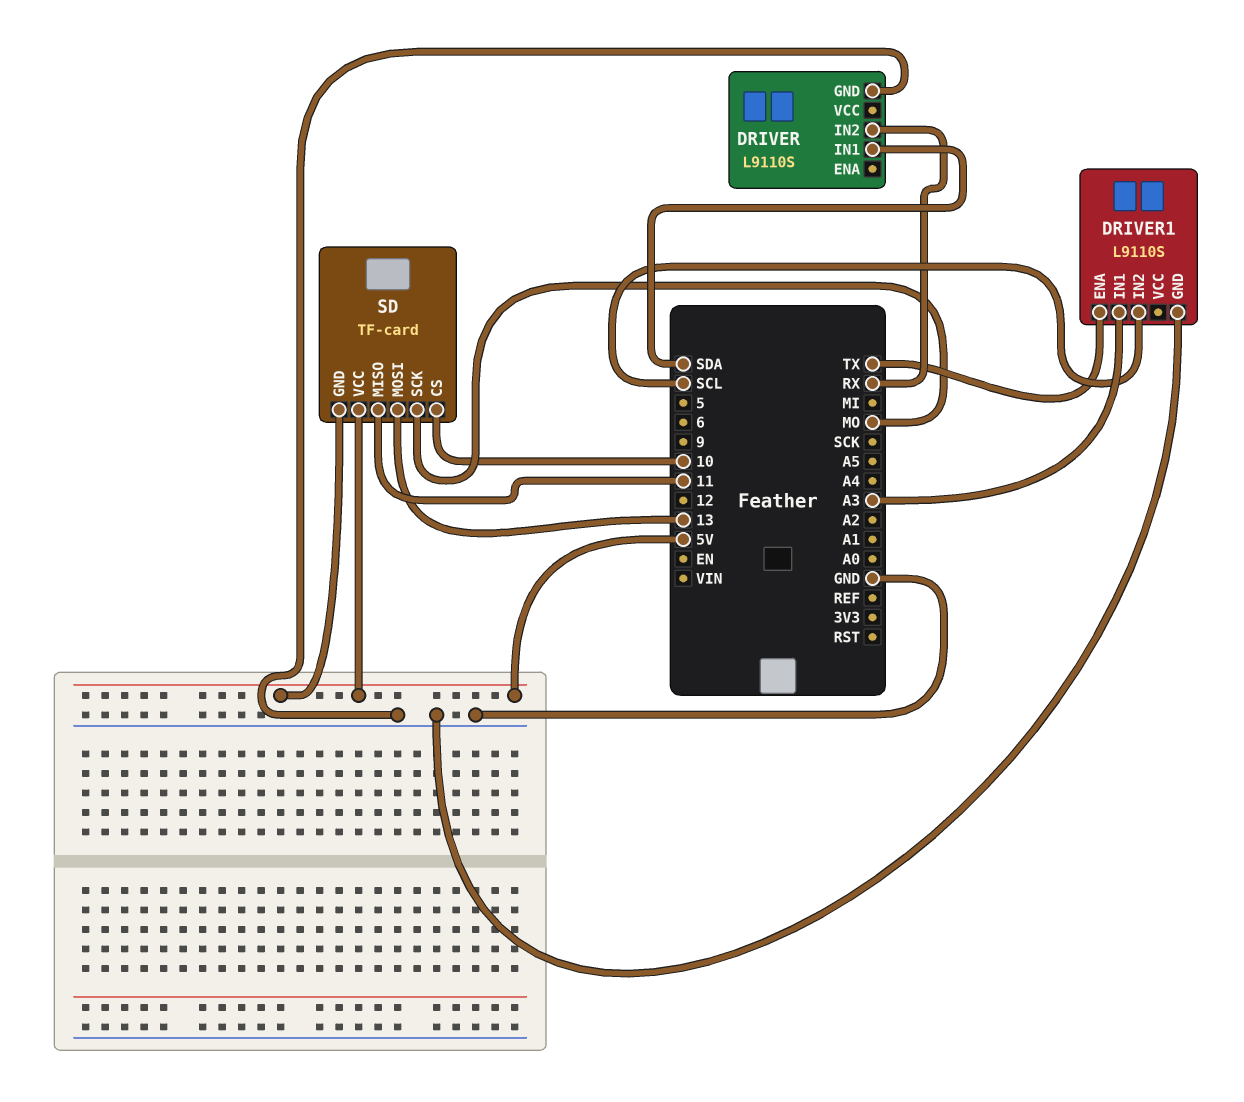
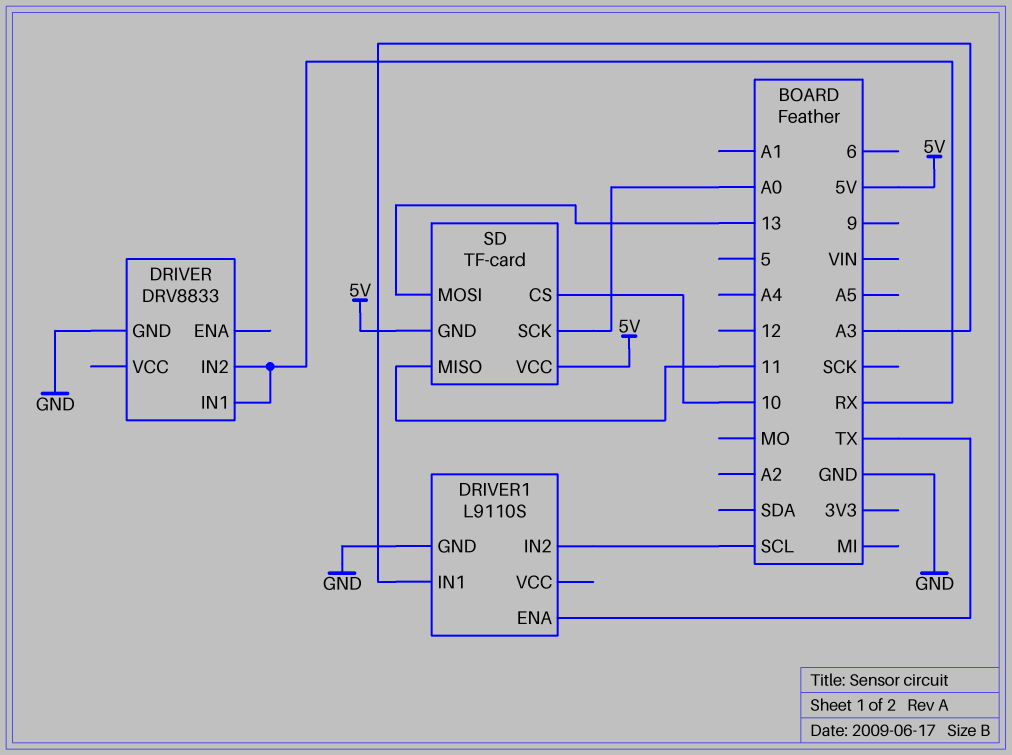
DRIVER: L9110S -> DRV8833
DRIVER pin IN1: SDA -> RX
SD pin SCK: MO -> A0

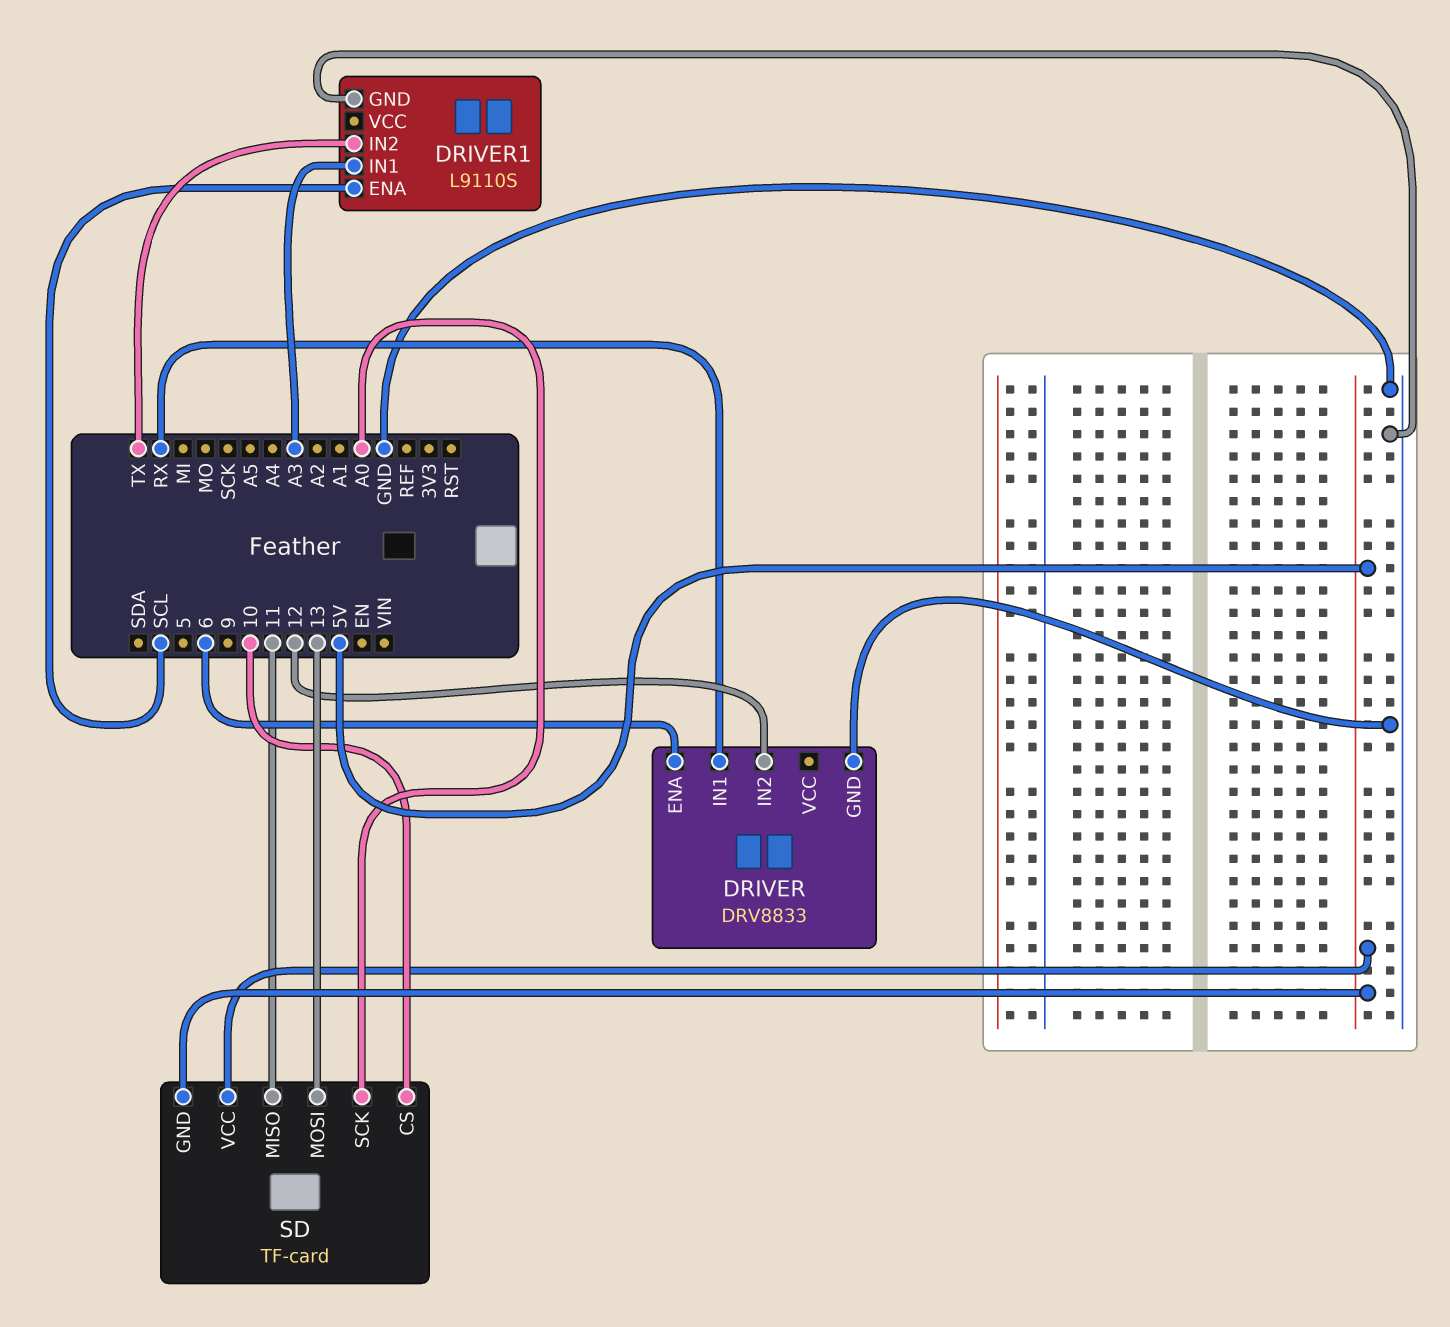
DRIVER pin ENA: none -> 6
DRIVER pin IN2: RX -> 12
DRIVER1 pin ENA: TX -> SCL
DRIVER1 pin IN2: SCL -> TX

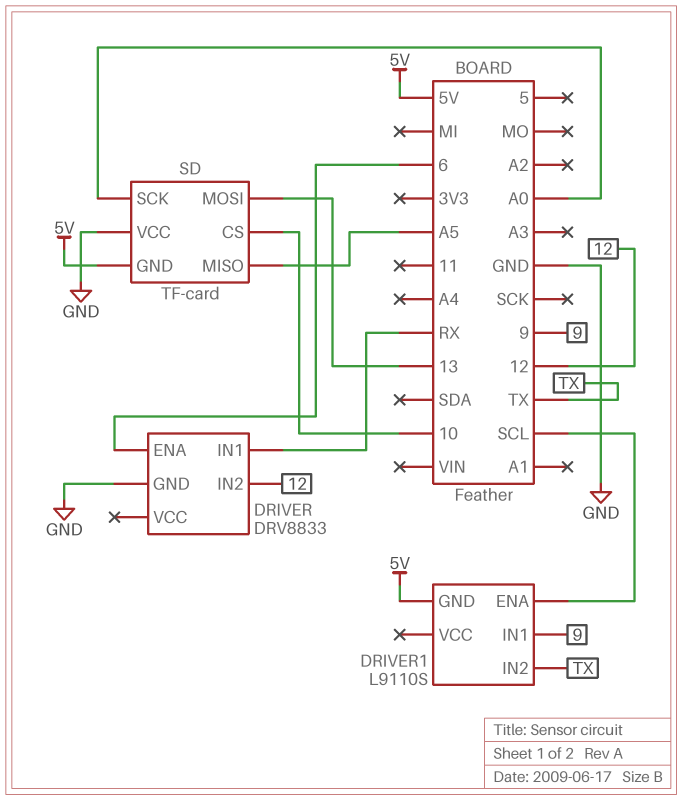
DRIVER1 pin GND: GND -> 5V
DRIVER1 pin IN1: A3 -> 9
SD pin MISO: 11 -> A5
SD pin VCC: 5V -> GND

